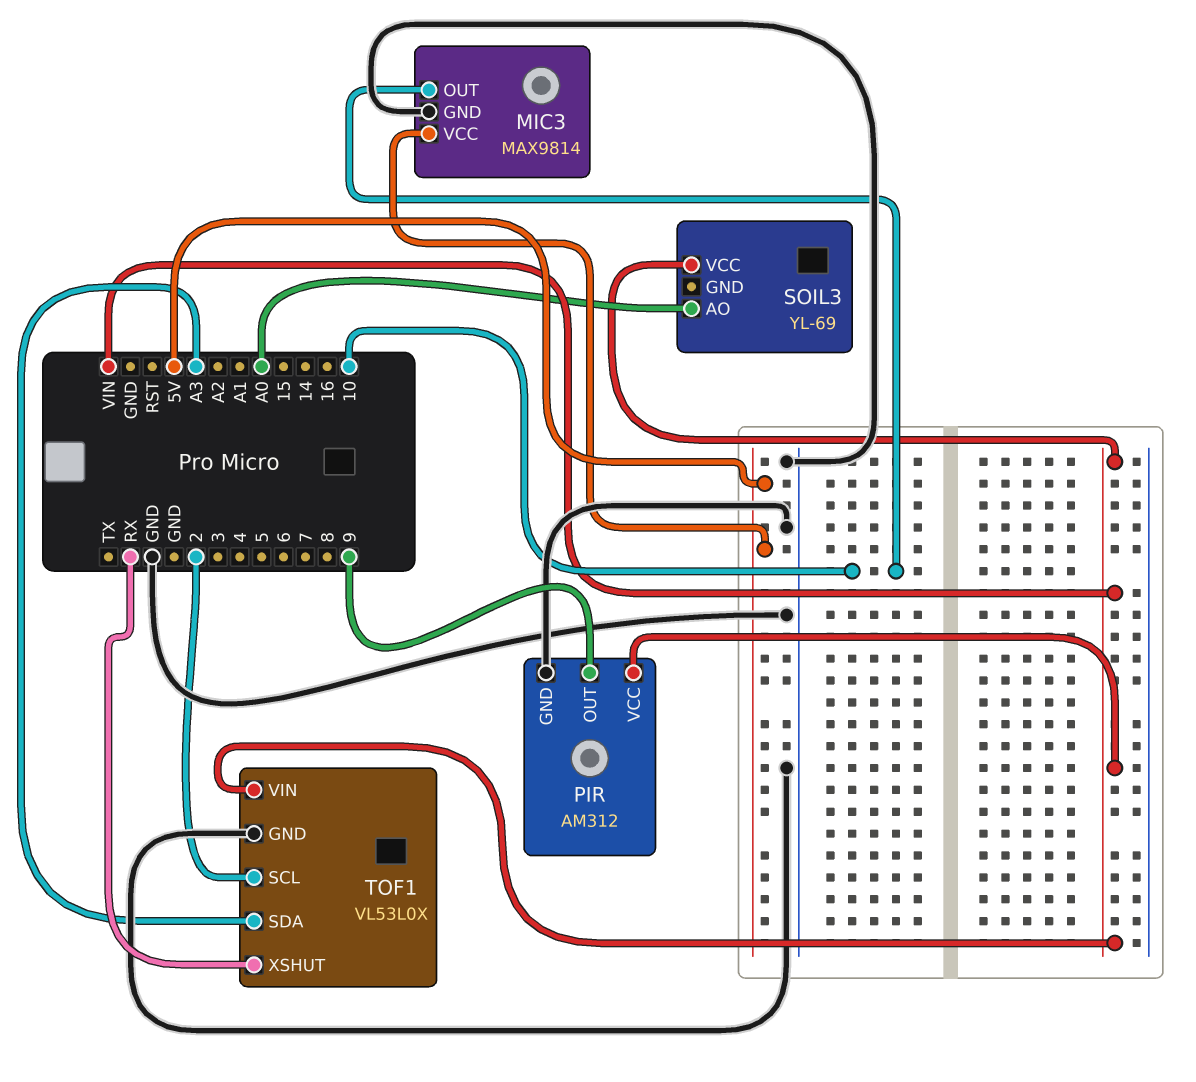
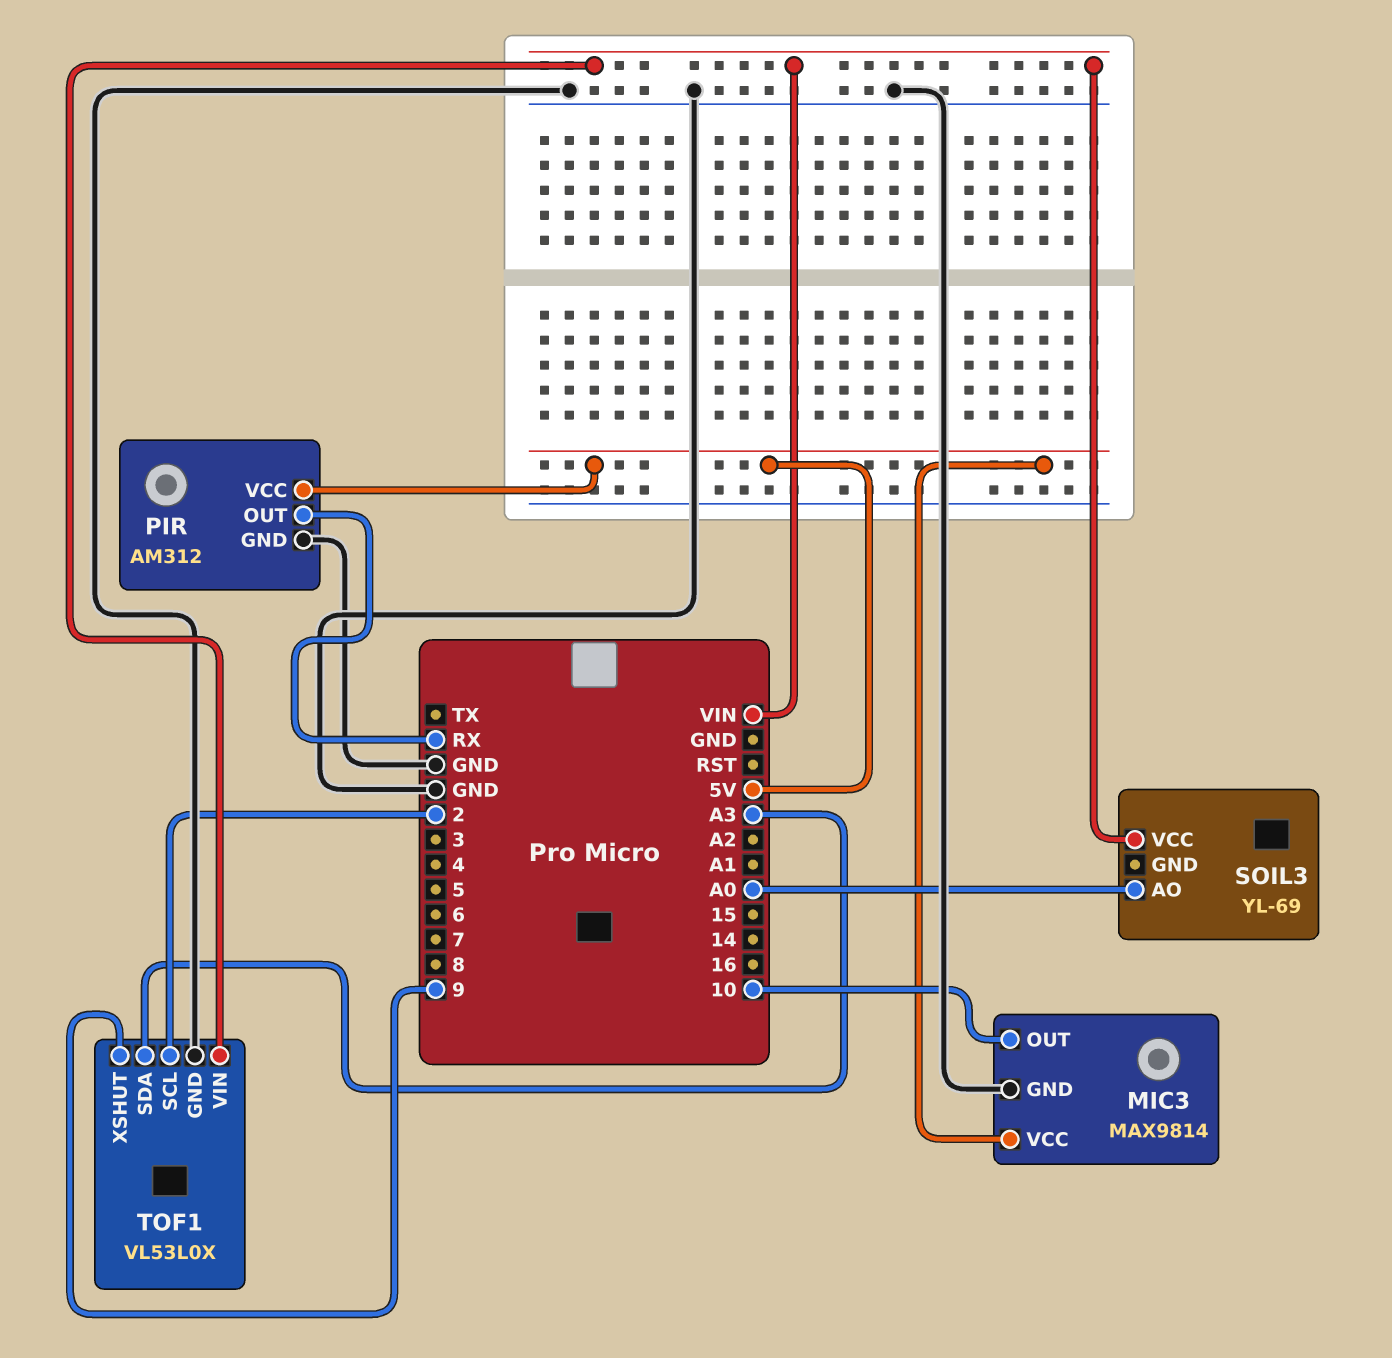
PIR pin OUT: 9 -> RX
PIR pin VCC: VIN -> 5V
TOF1 pin XSHUT: RX -> 9

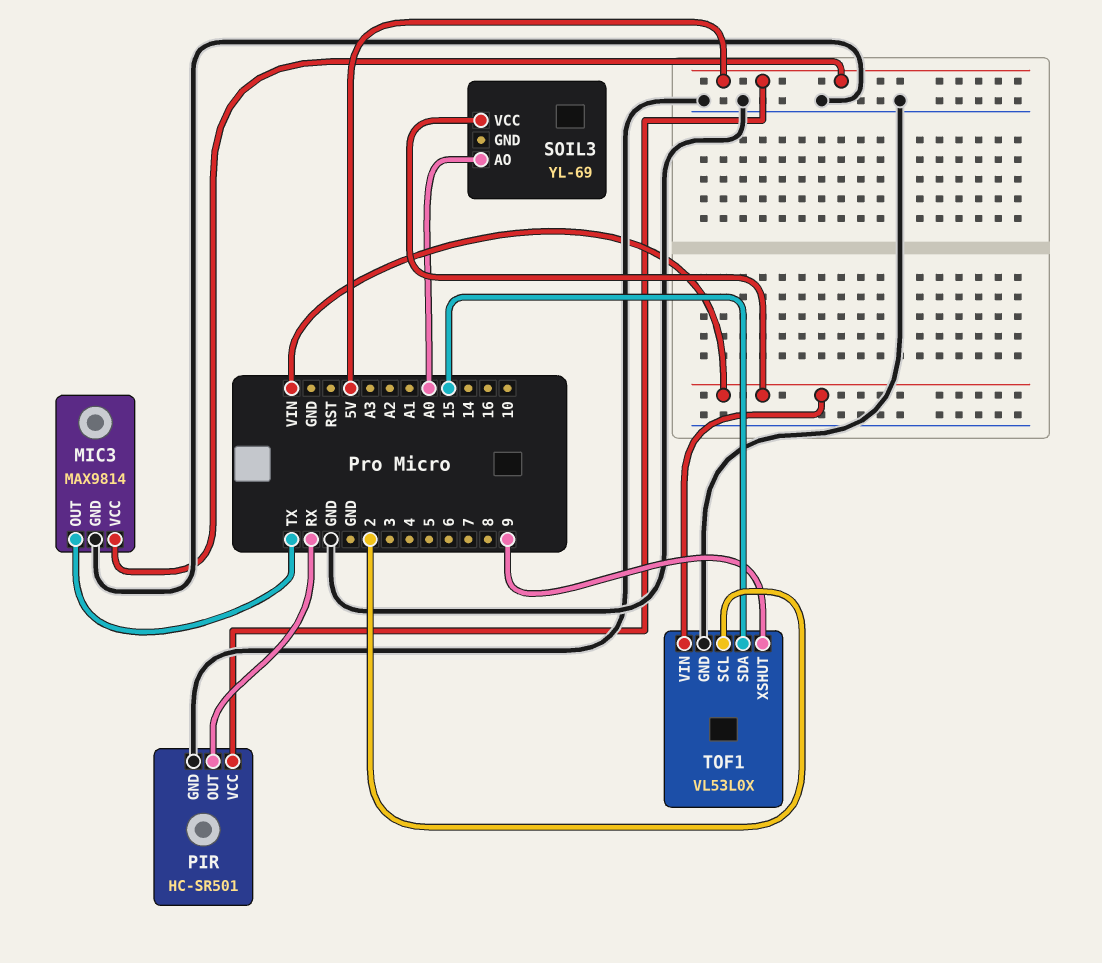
MIC3 pin OUT: 10 -> TX
PIR: AM312 -> HC-SR501
TOF1 pin SDA: A3 -> 15

